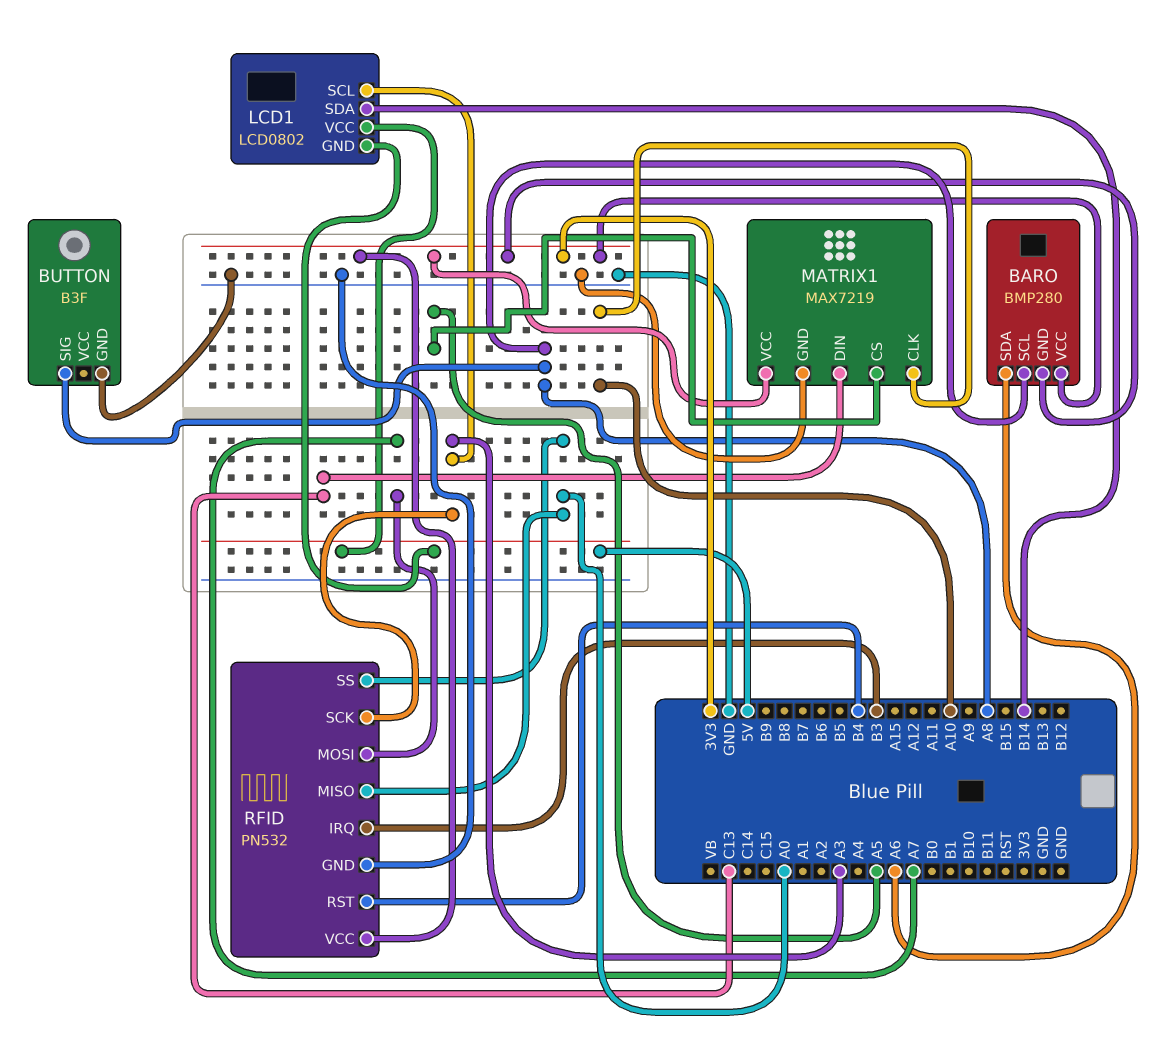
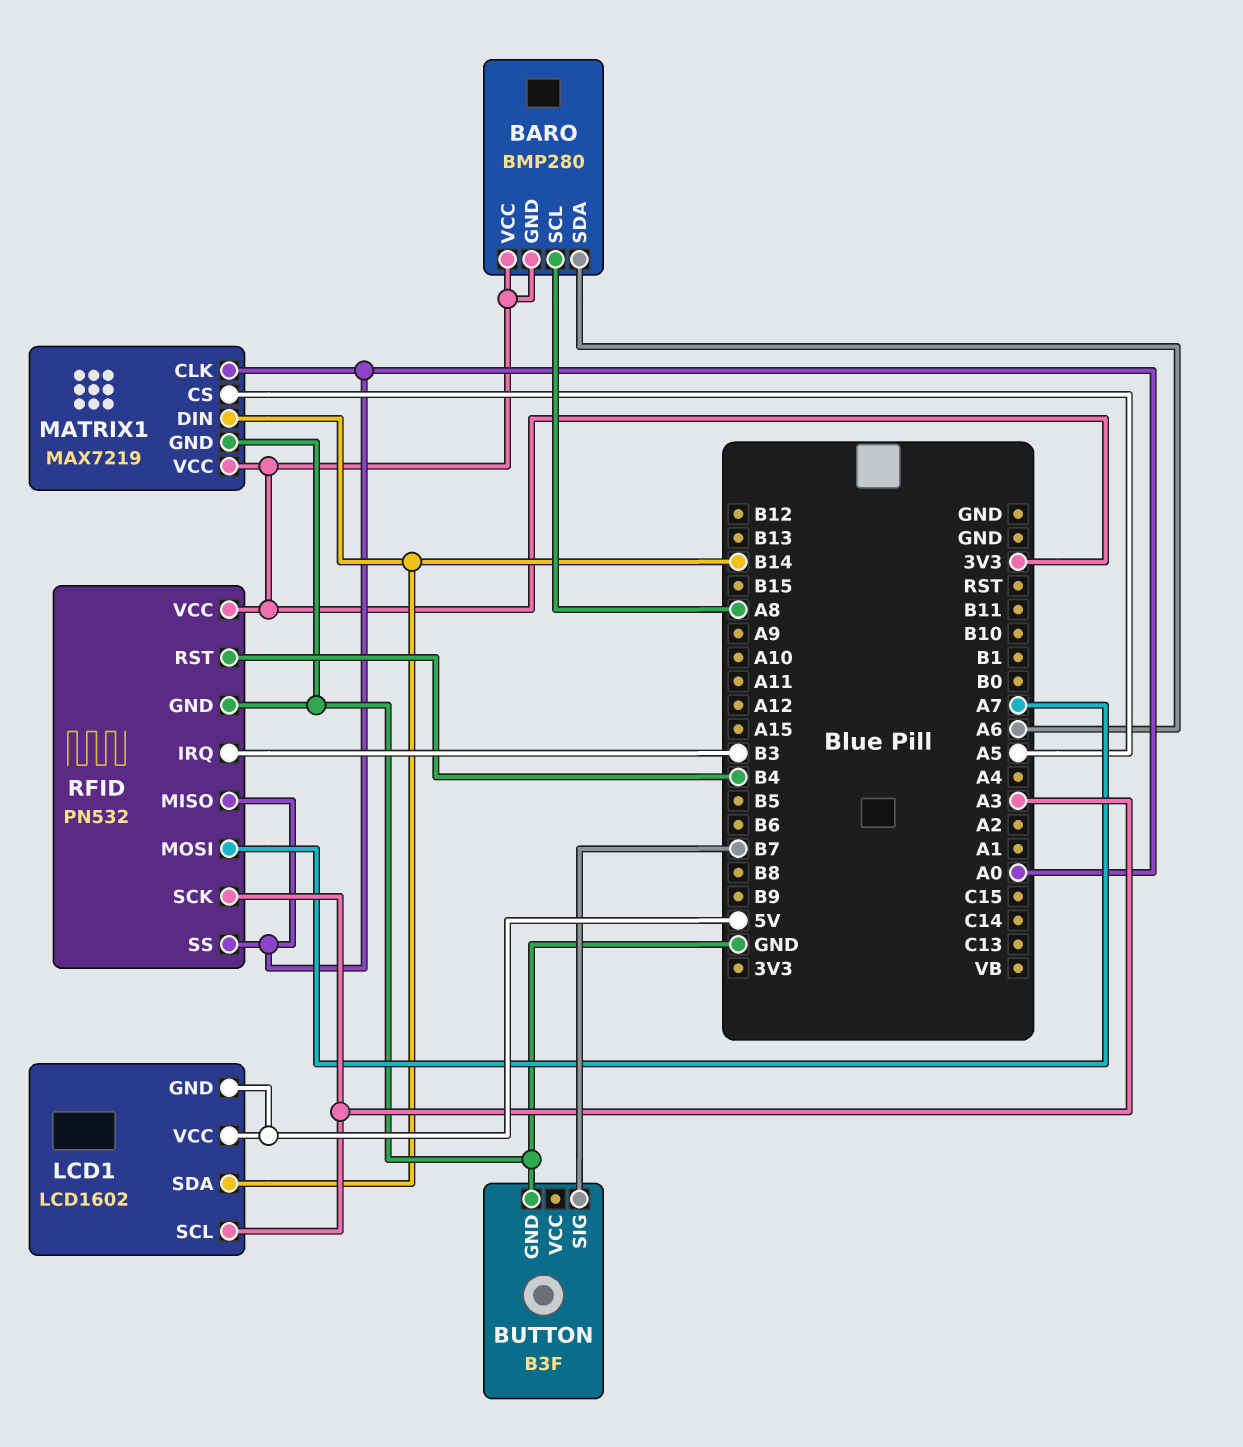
BUTTON pin SIG: A8 -> B7
LCD1: LCD0802 -> LCD1602
MATRIX1 pin CLK: A10 -> A0
MATRIX1 pin DIN: C13 -> B14

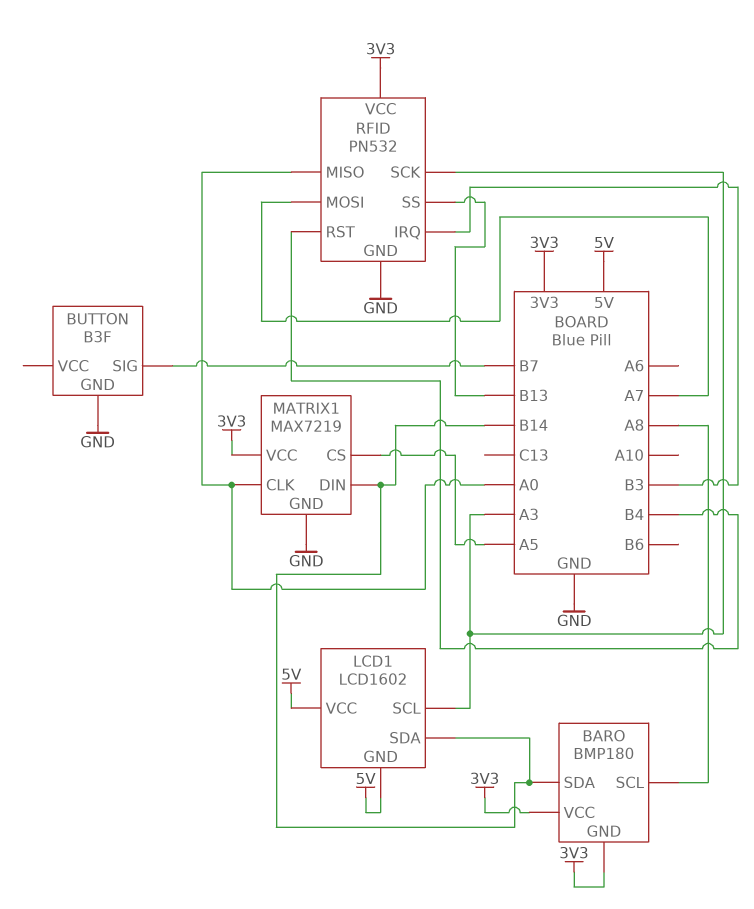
BARO: BMP280 -> BMP180
BARO pin SDA: A6 -> B14
RFID pin SS: A0 -> B13

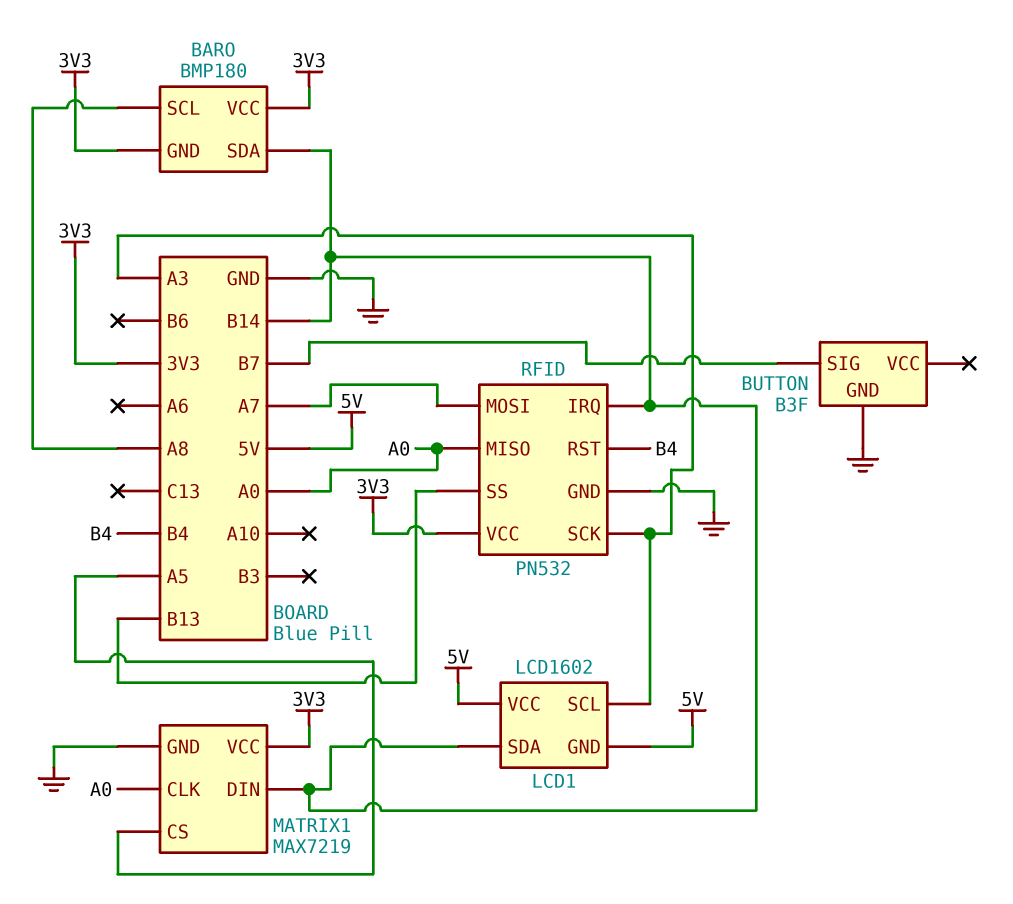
RFID pin IRQ: B3 -> B14

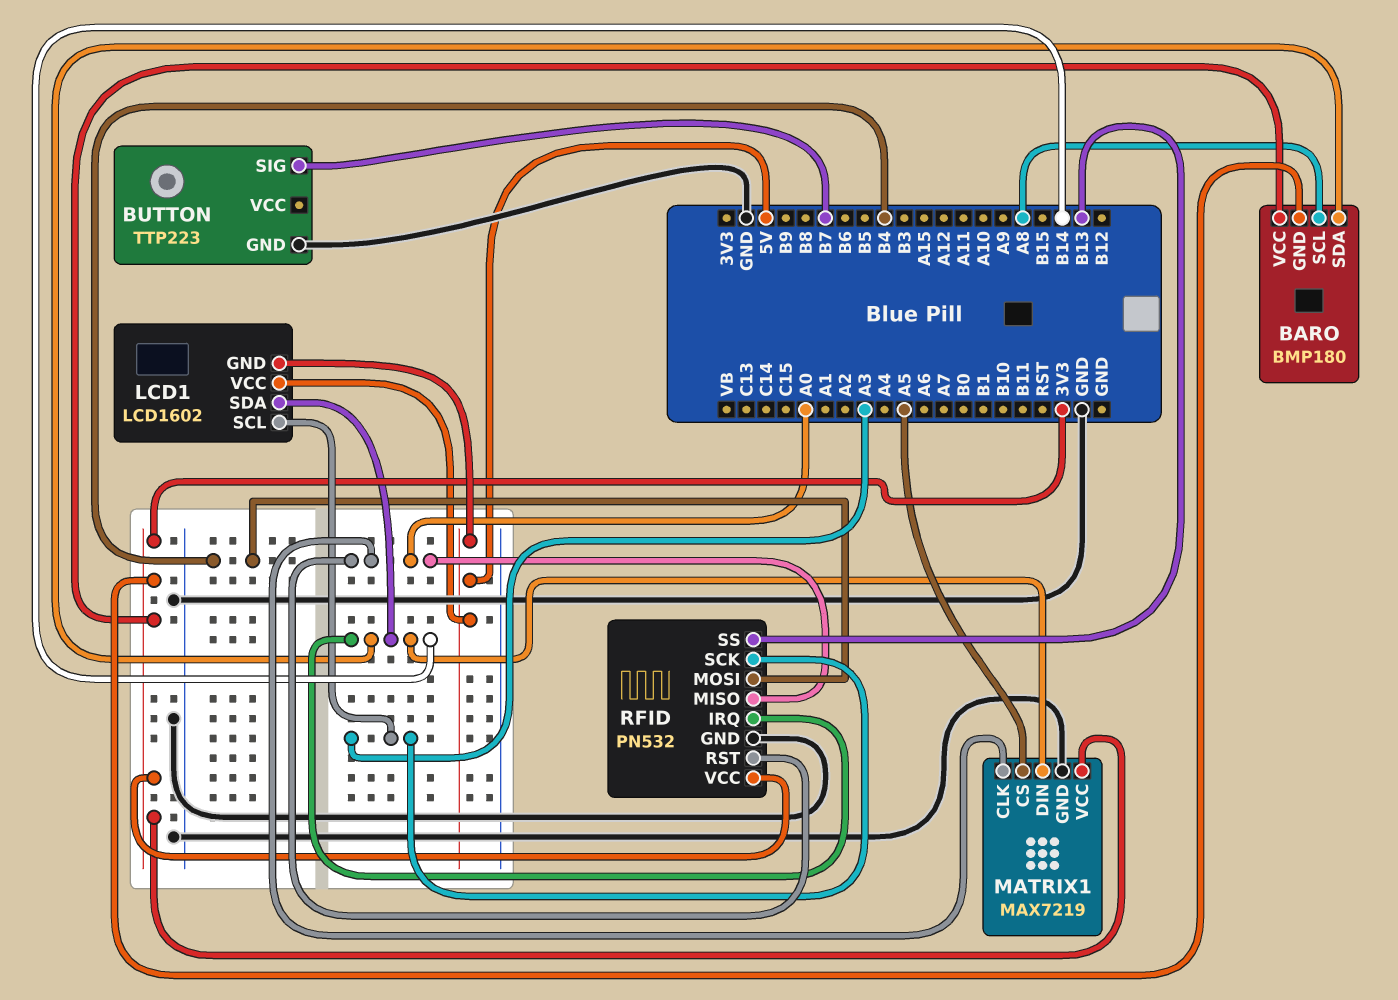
BUTTON: B3F -> TTP223
RFID pin MOSI: A7 -> B4
RFID pin RST: B4 -> A0

